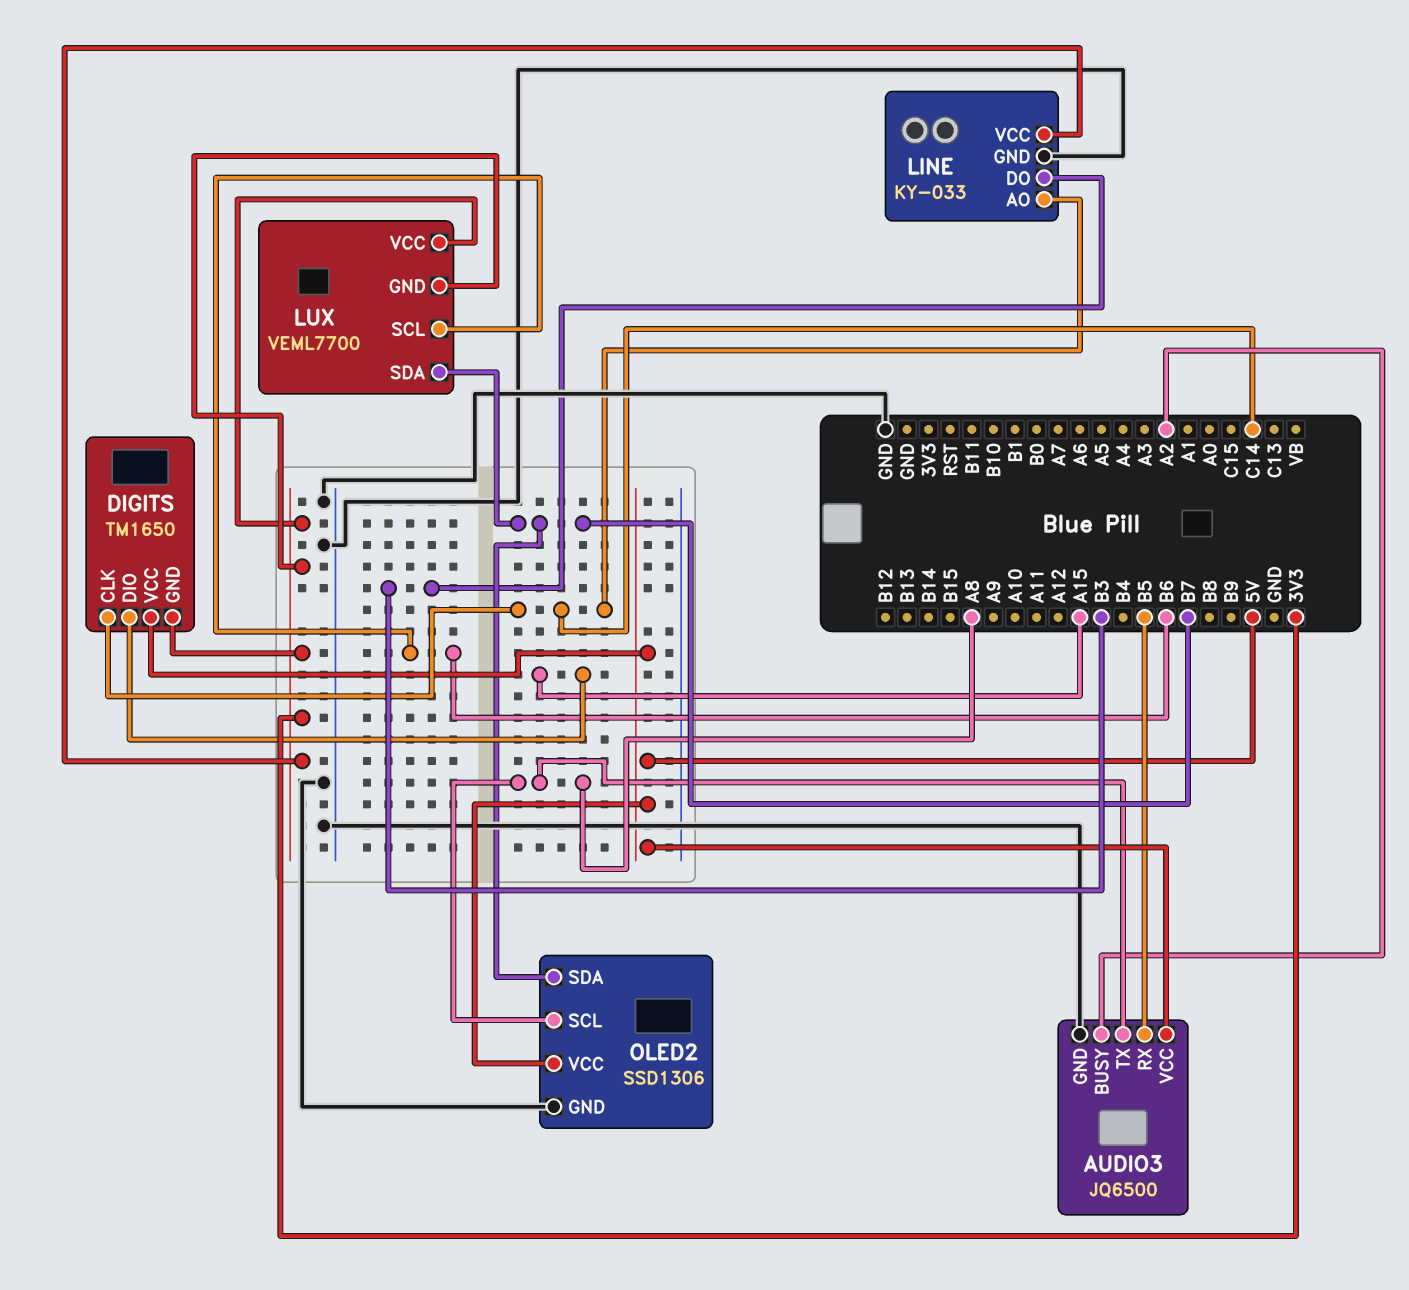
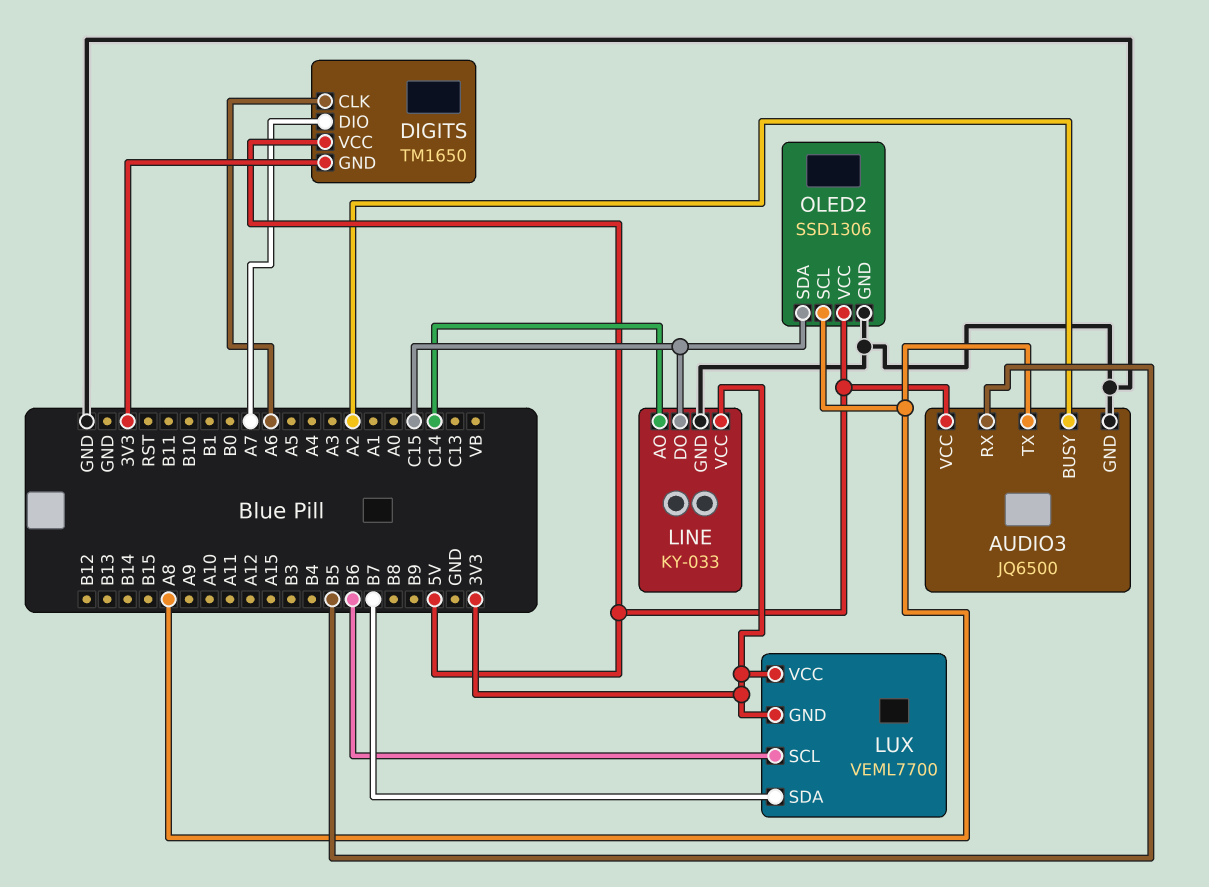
DIGITS pin CLK: C14 -> A6
DIGITS pin DIO: A15 -> A7
LINE pin DO: B3 -> C15
OLED2 pin SDA: B7 -> C15

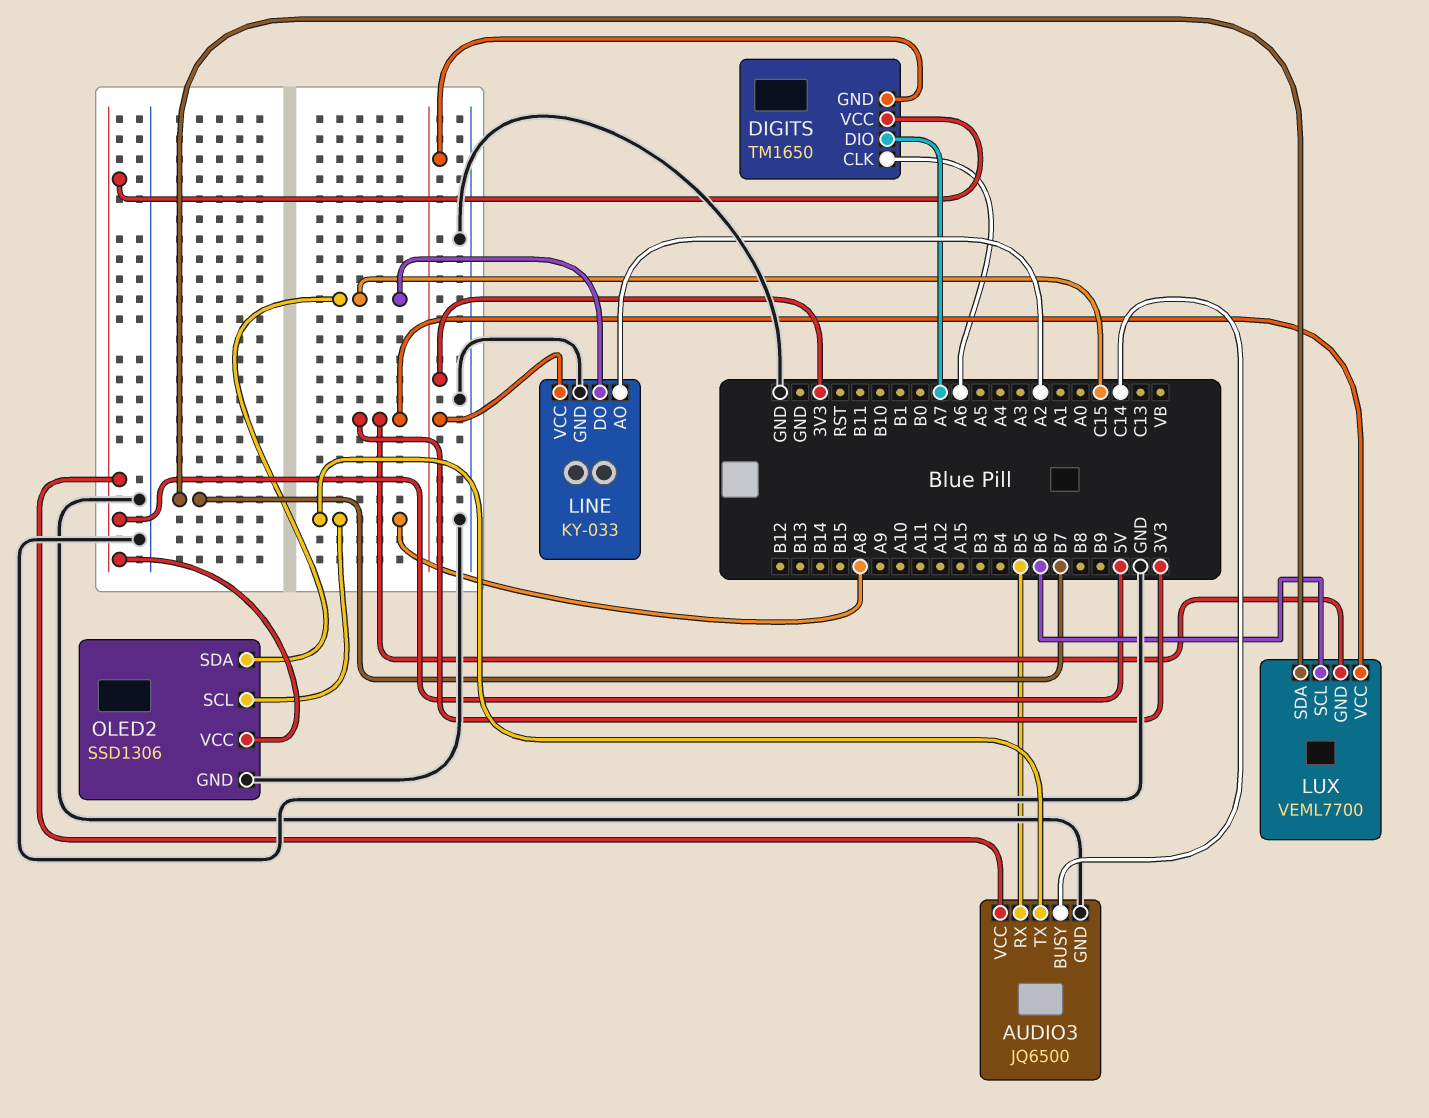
AUDIO3 pin BUSY: A2 -> C14
LINE pin AO: C14 -> A2

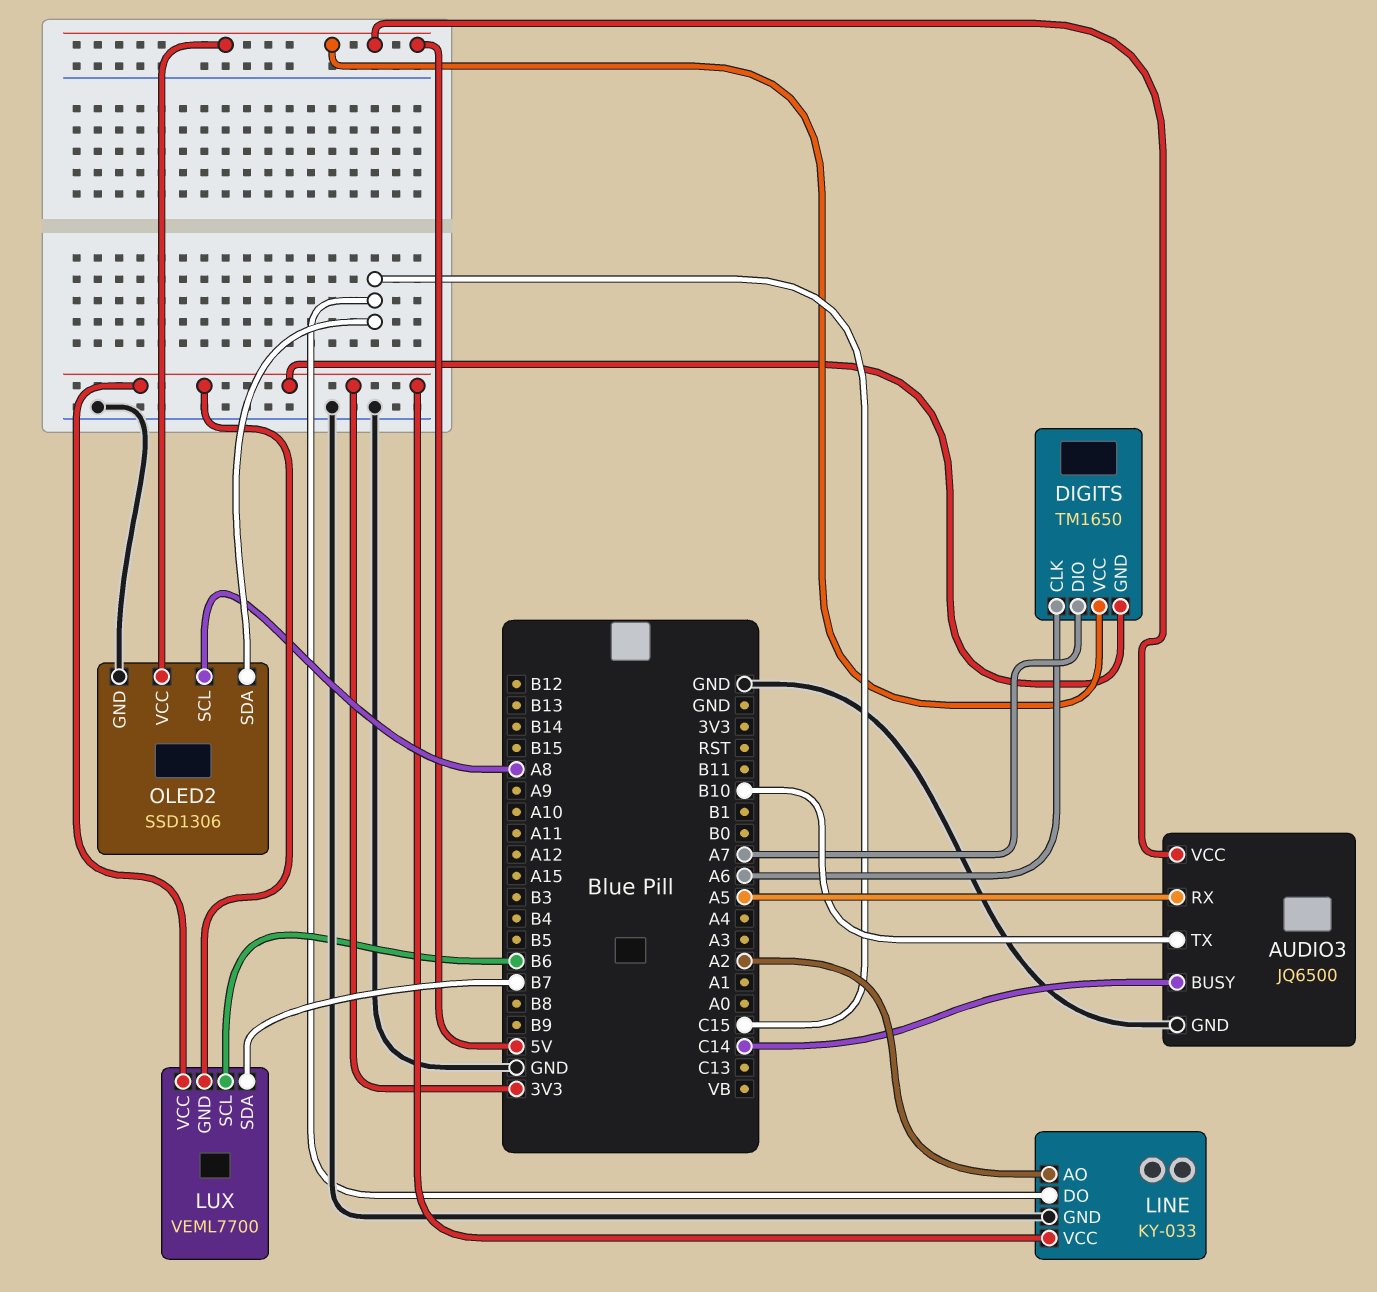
AUDIO3 pin RX: B5 -> A5
AUDIO3 pin TX: A8 -> B10

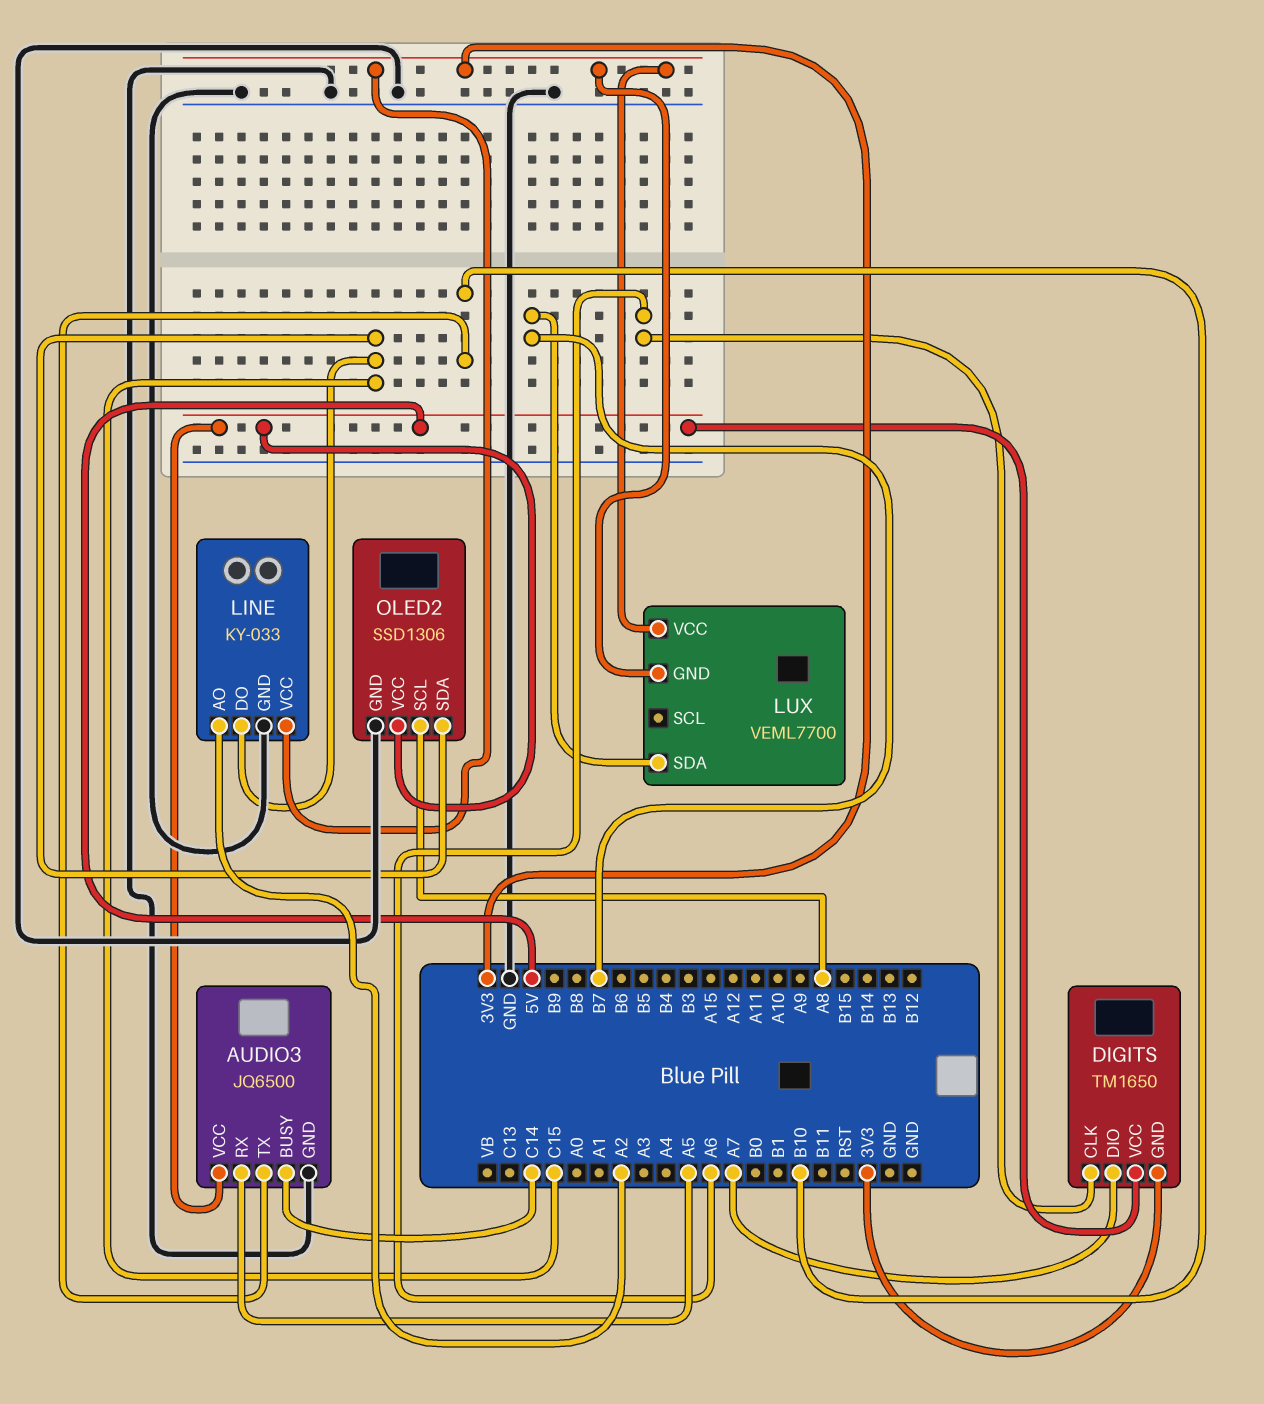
LUX pin SCL: B6 -> none

